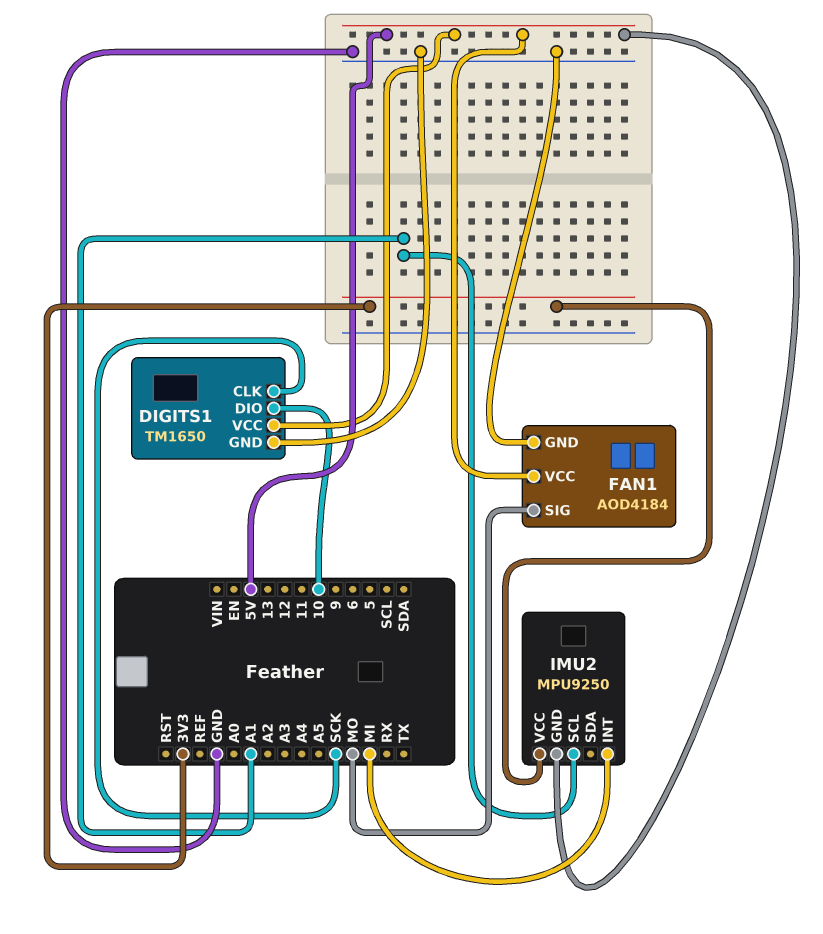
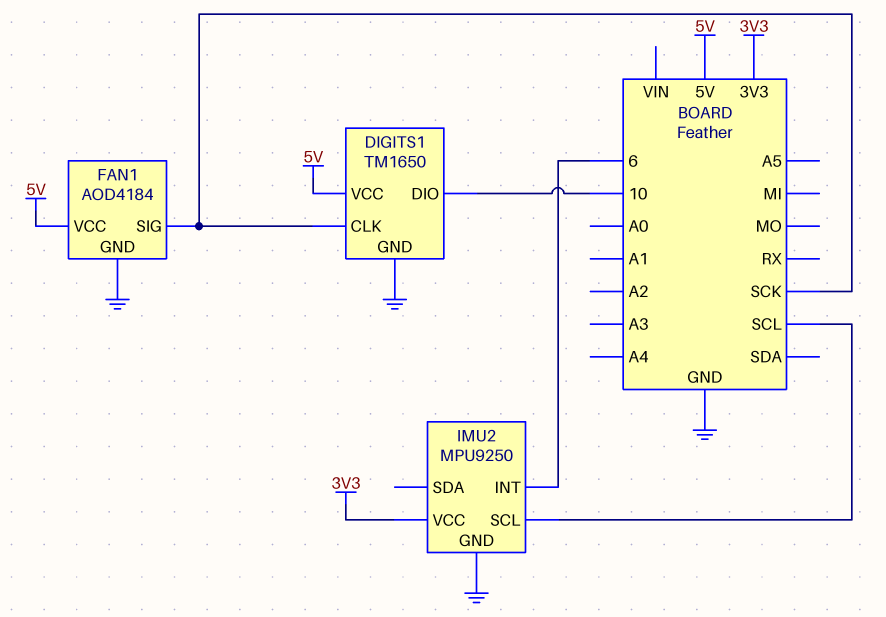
FAN1 pin SIG: MO -> SCK
IMU2 pin GND: 5V -> GND
IMU2 pin INT: MI -> 6
IMU2 pin SCL: A1 -> SCL

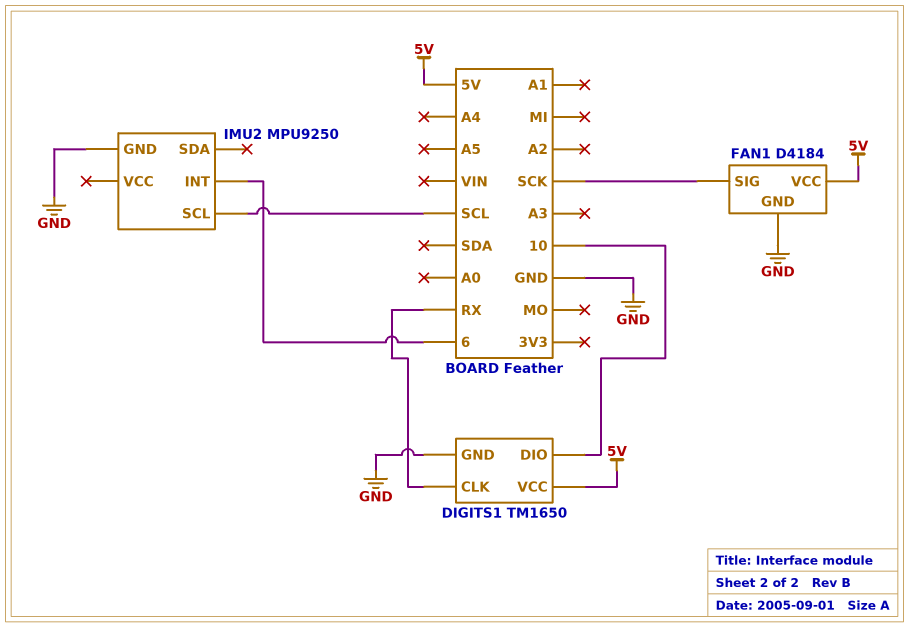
DIGITS1 pin CLK: SCK -> RX
FAN1: AOD4184 -> D4184
IMU2 pin VCC: 3V3 -> none

